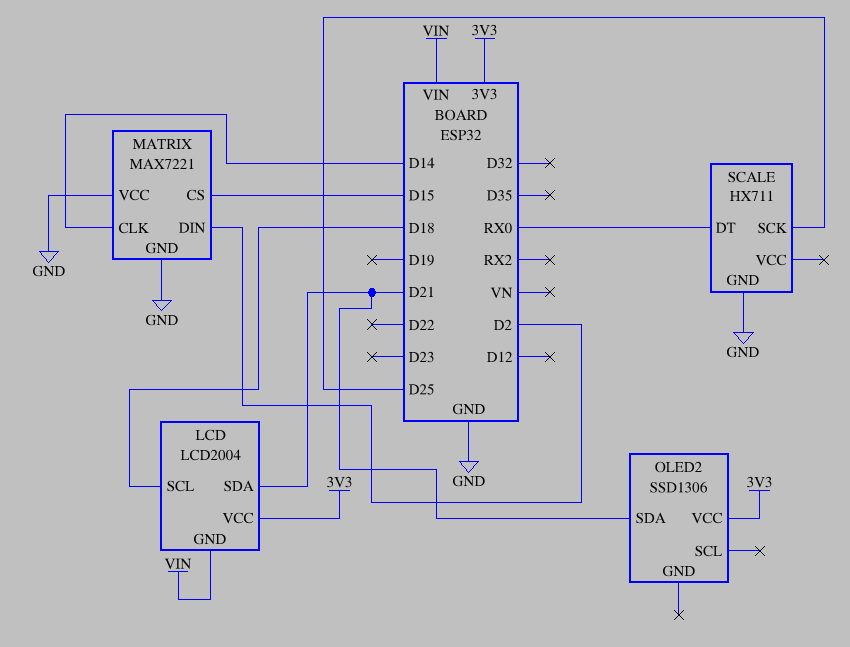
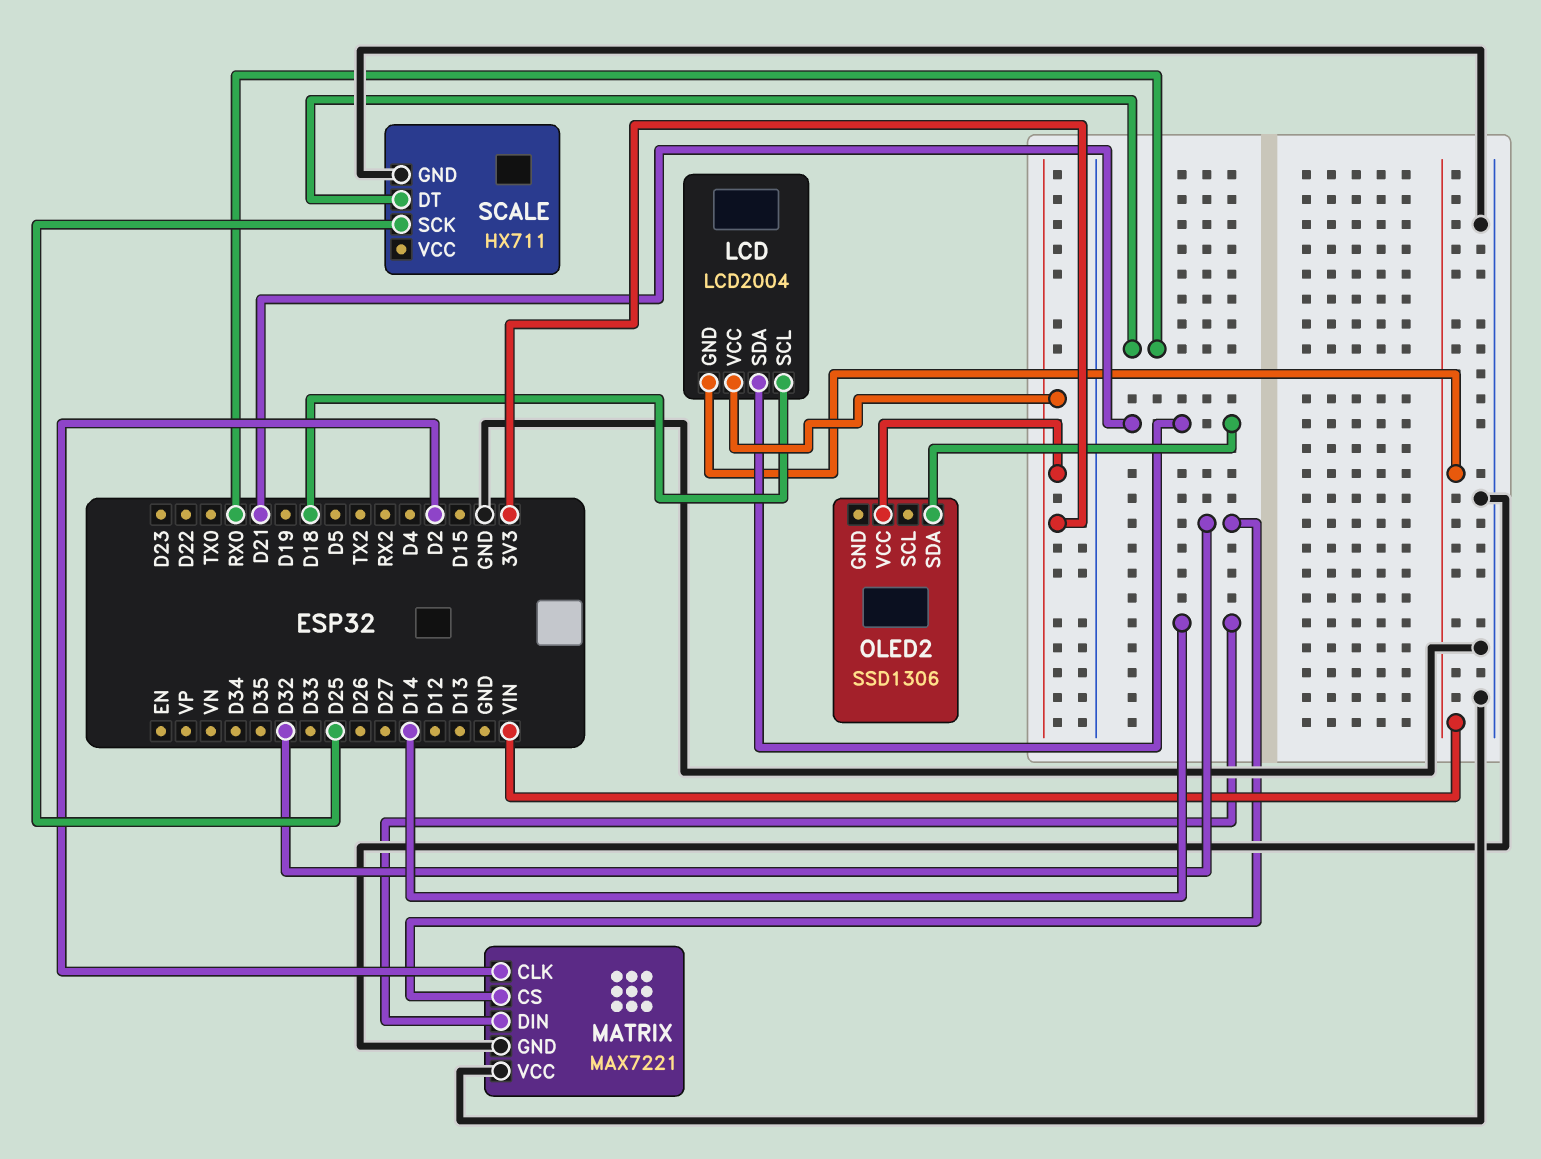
MATRIX pin CLK: D14 -> D2
MATRIX pin CS: D15 -> D32
MATRIX pin DIN: D2 -> D14

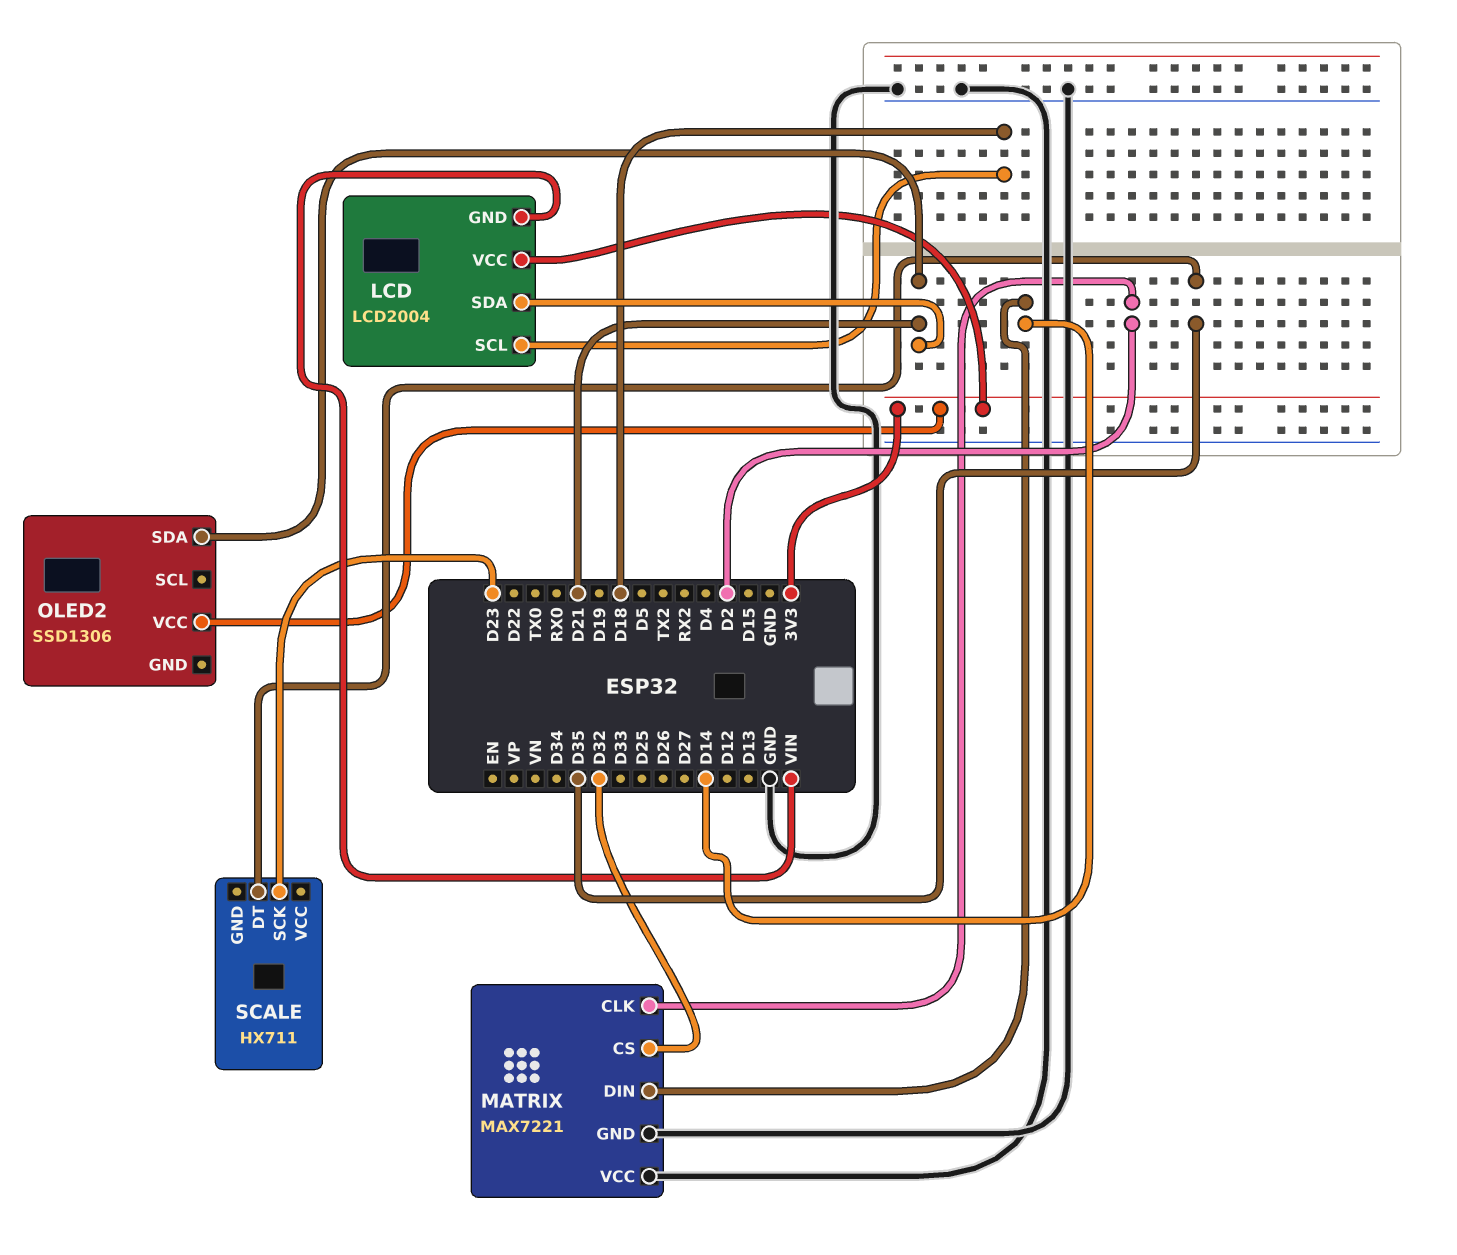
SCALE pin DT: RX0 -> D35
SCALE pin GND: GND -> none
SCALE pin SCK: D25 -> D23

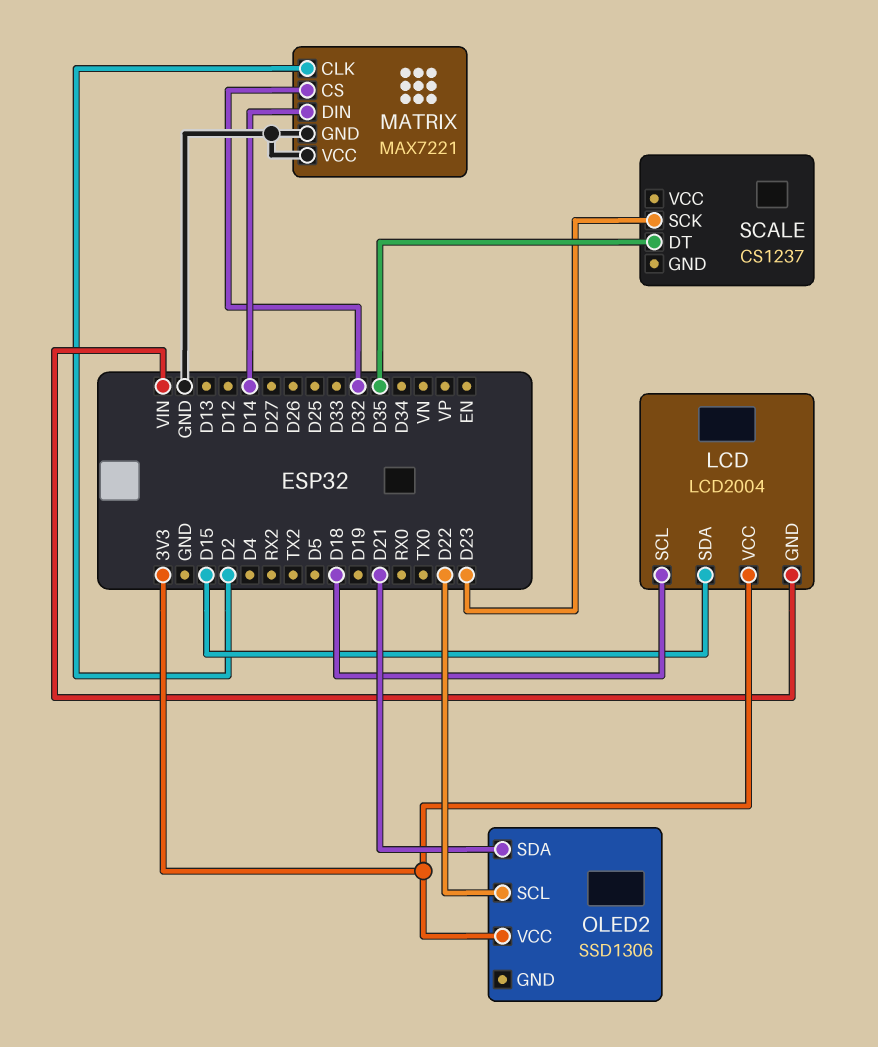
LCD pin SDA: D21 -> D15
OLED2 pin SCL: none -> D22
SCALE: HX711 -> CS1237

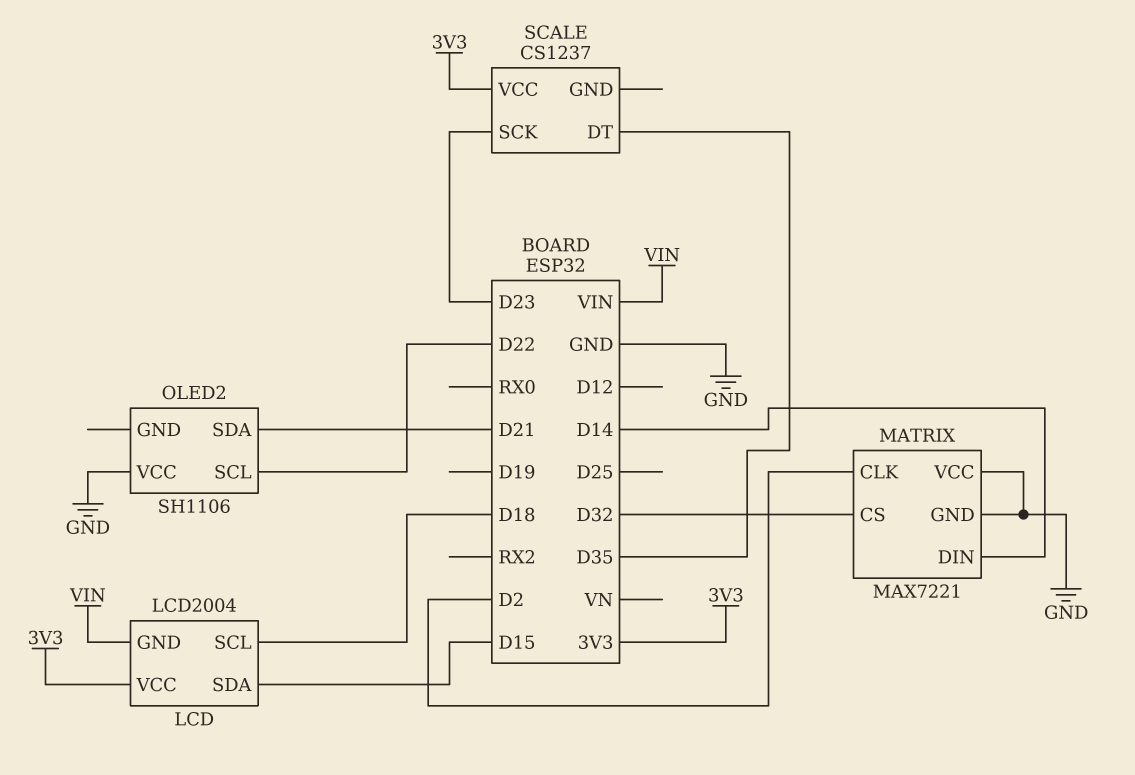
OLED2: SSD1306 -> SH1106
OLED2 pin VCC: 3V3 -> GND
SCALE pin VCC: none -> 3V3

